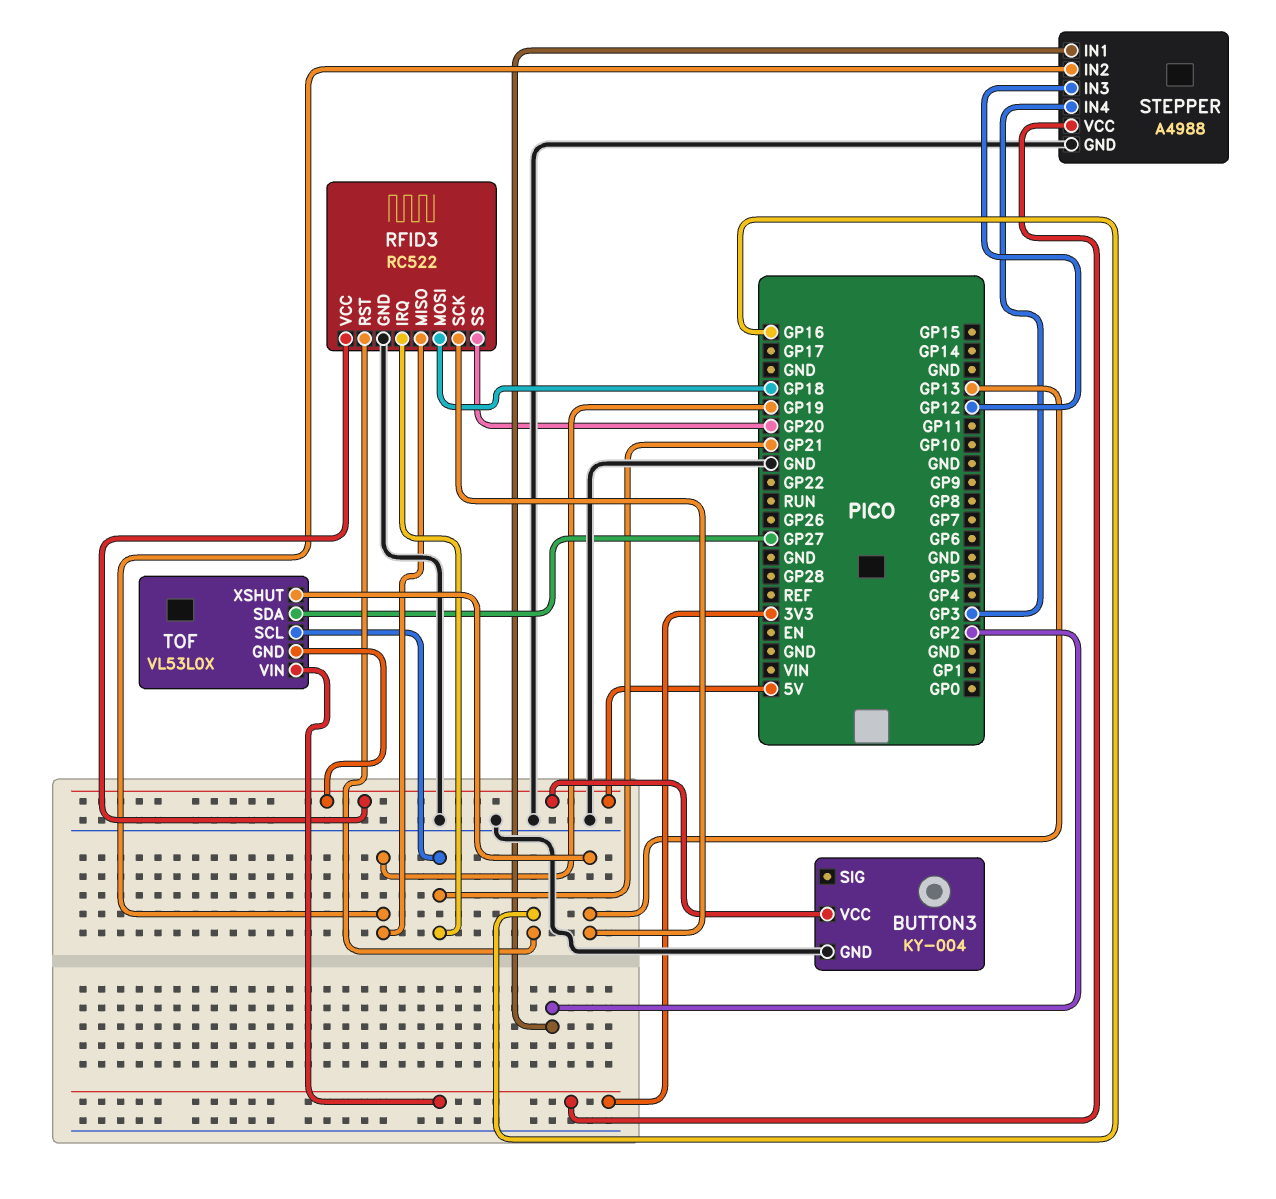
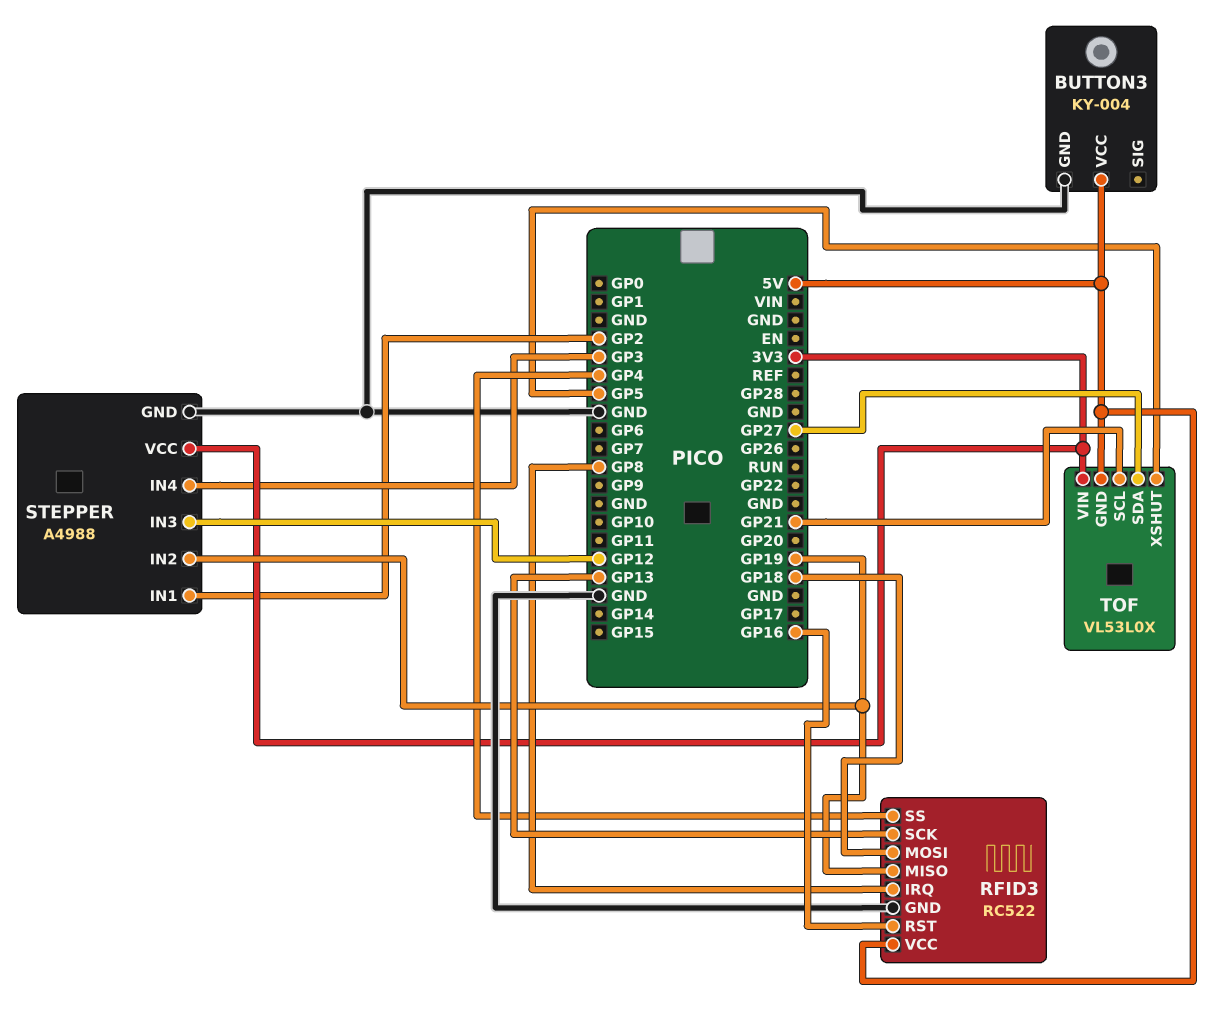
RFID3 pin IRQ: GP21 -> GP8
RFID3 pin SS: GP20 -> GP4
TOF pin XSHUT: GP13 -> GP5

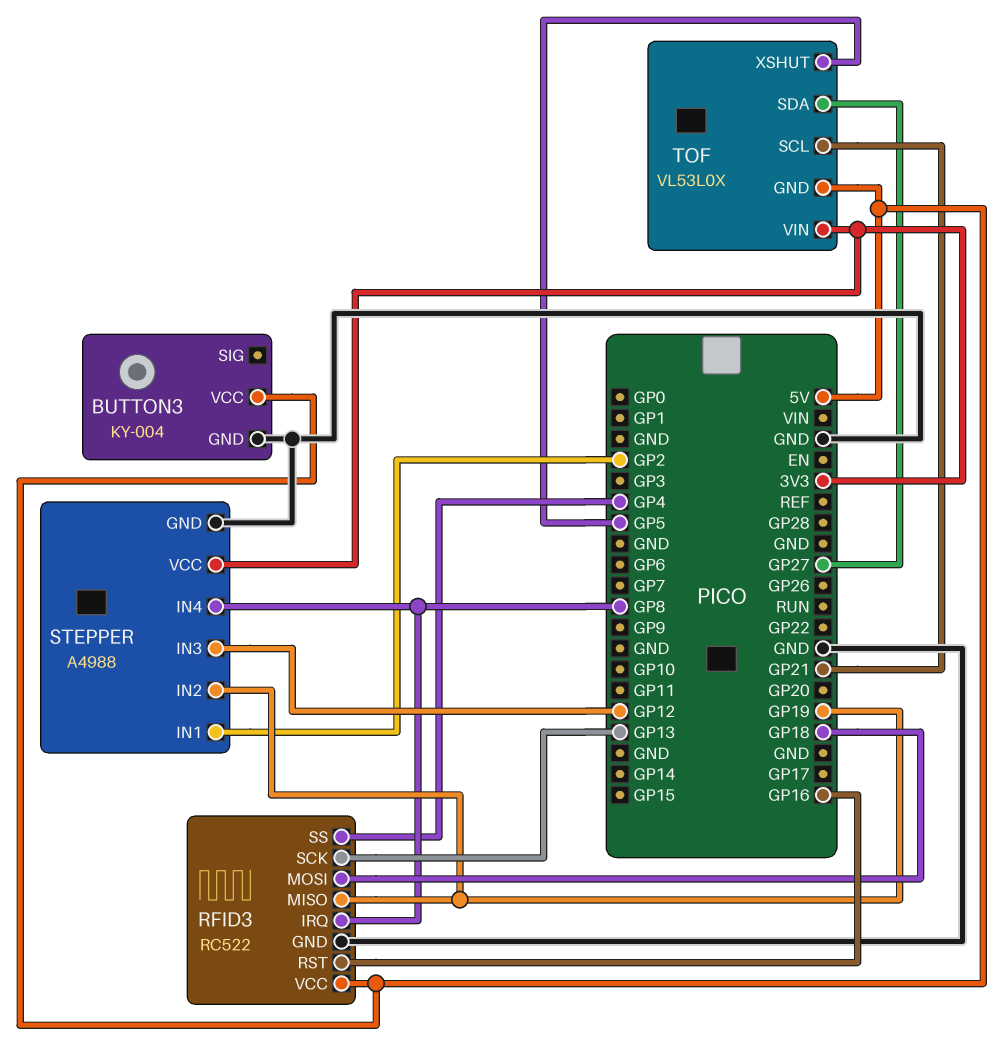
STEPPER pin IN4: GP3 -> GP8

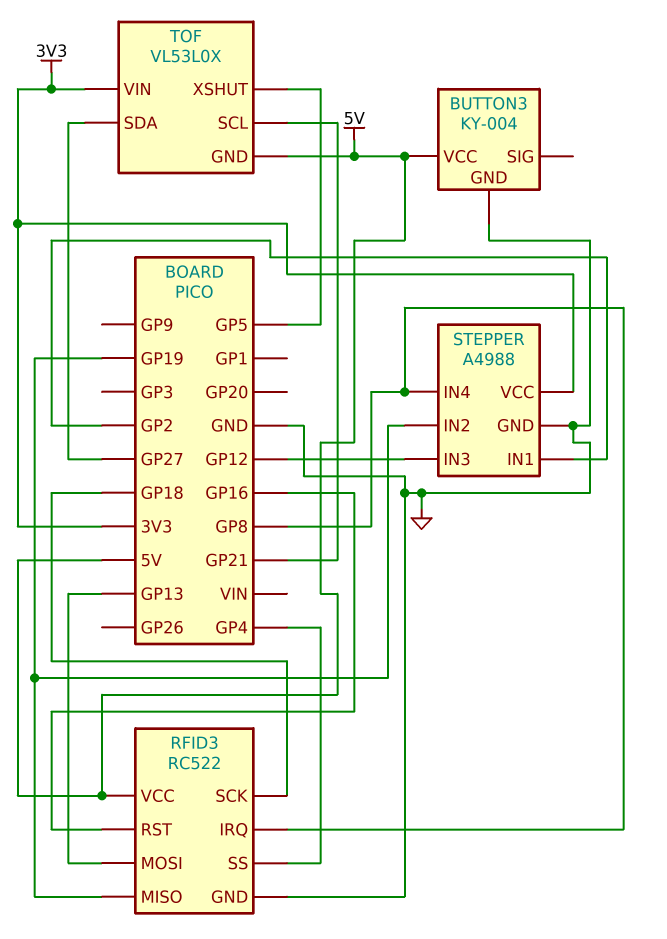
RFID3 pin MOSI: GP18 -> GP13
RFID3 pin SCK: GP13 -> GP18

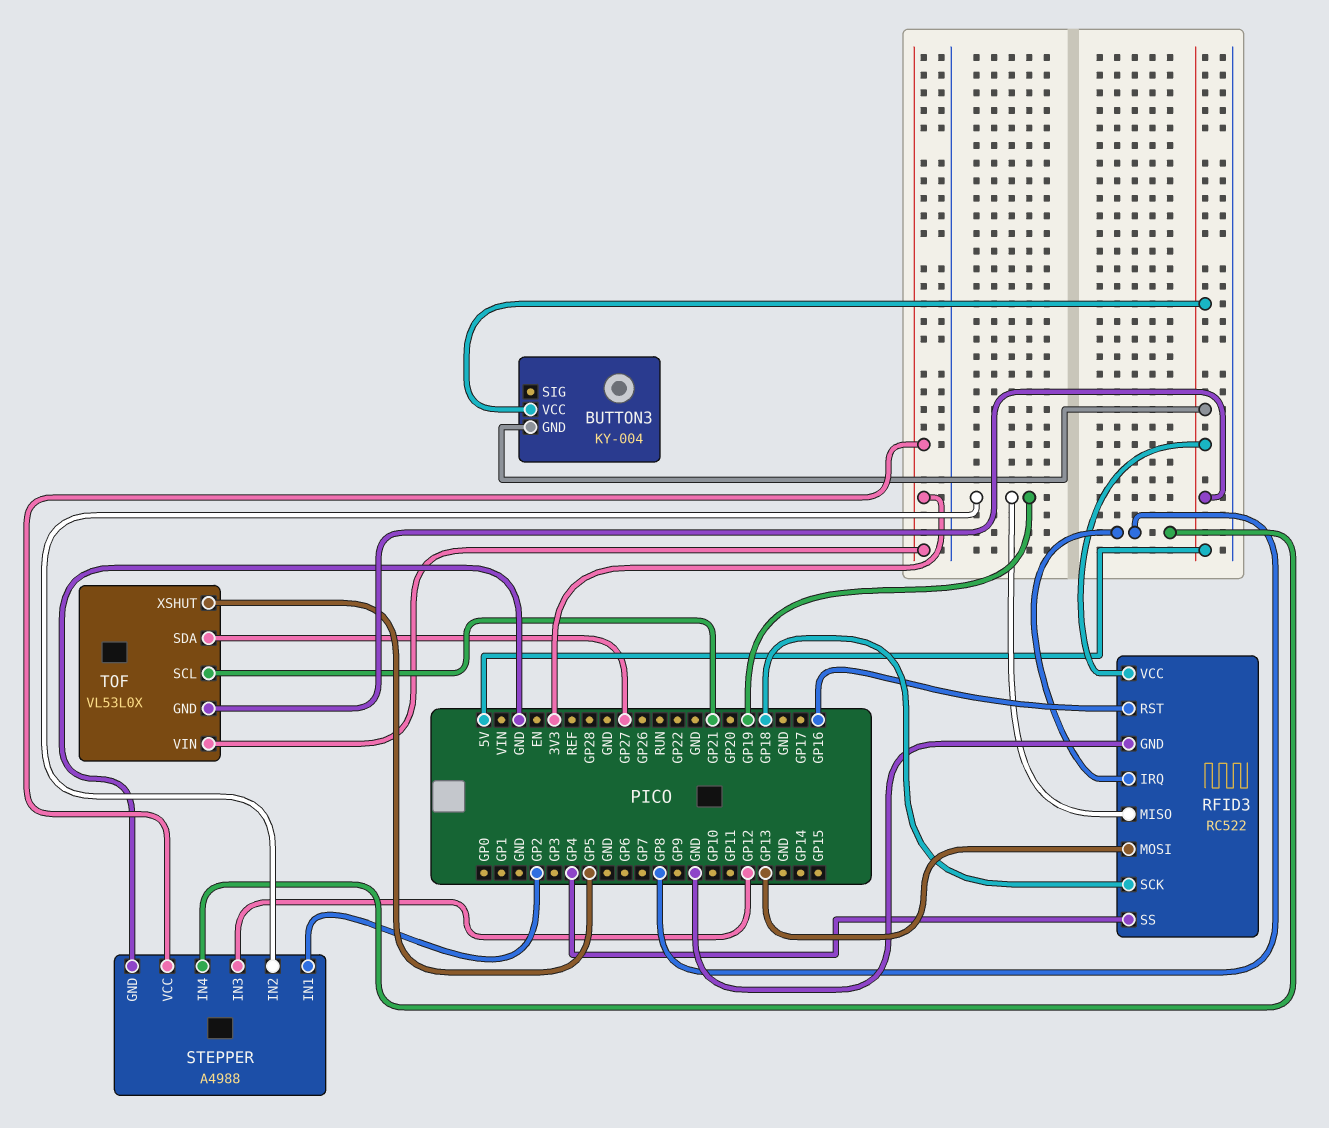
BUTTON3 pin GND: GND -> 5V

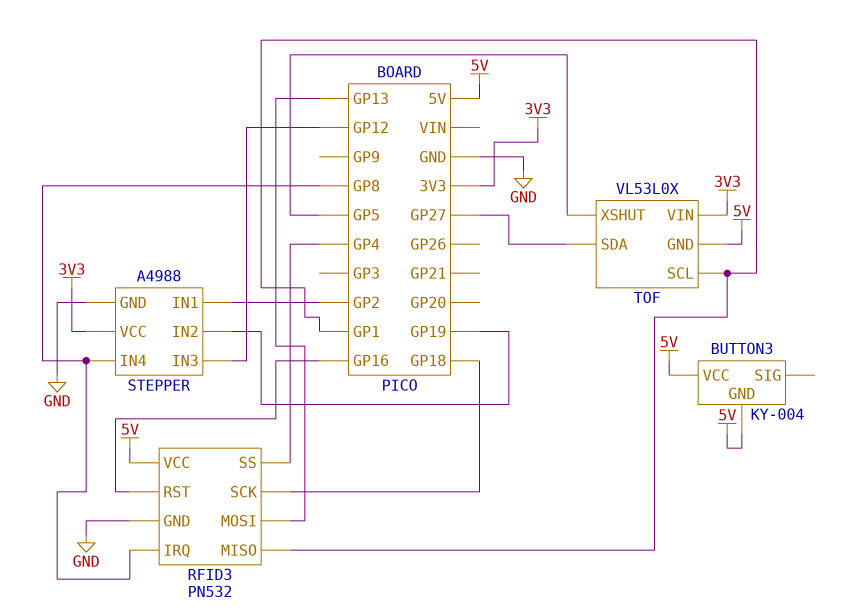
RFID3: RC522 -> PN532
RFID3 pin MISO: GP19 -> GP1
TOF pin SCL: GP21 -> GP1

